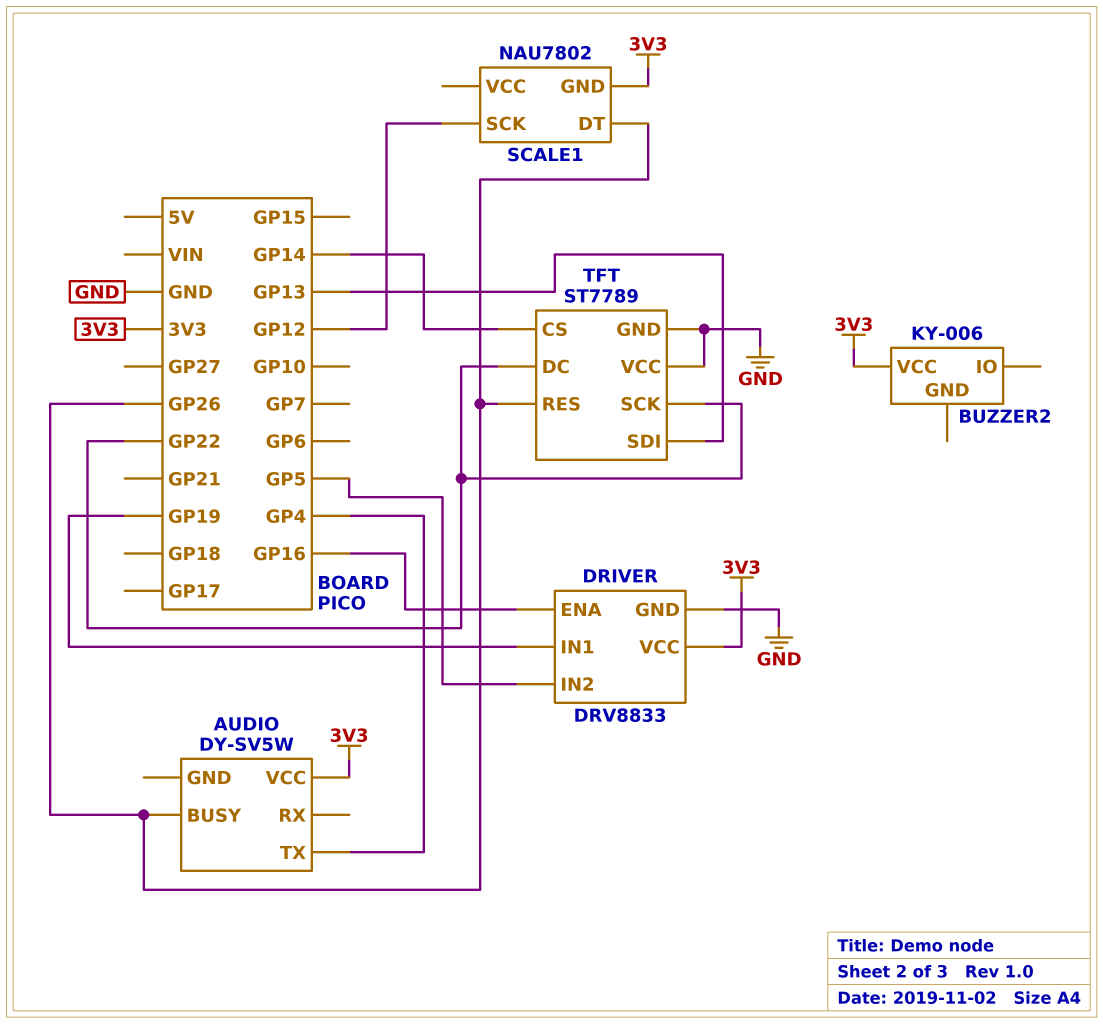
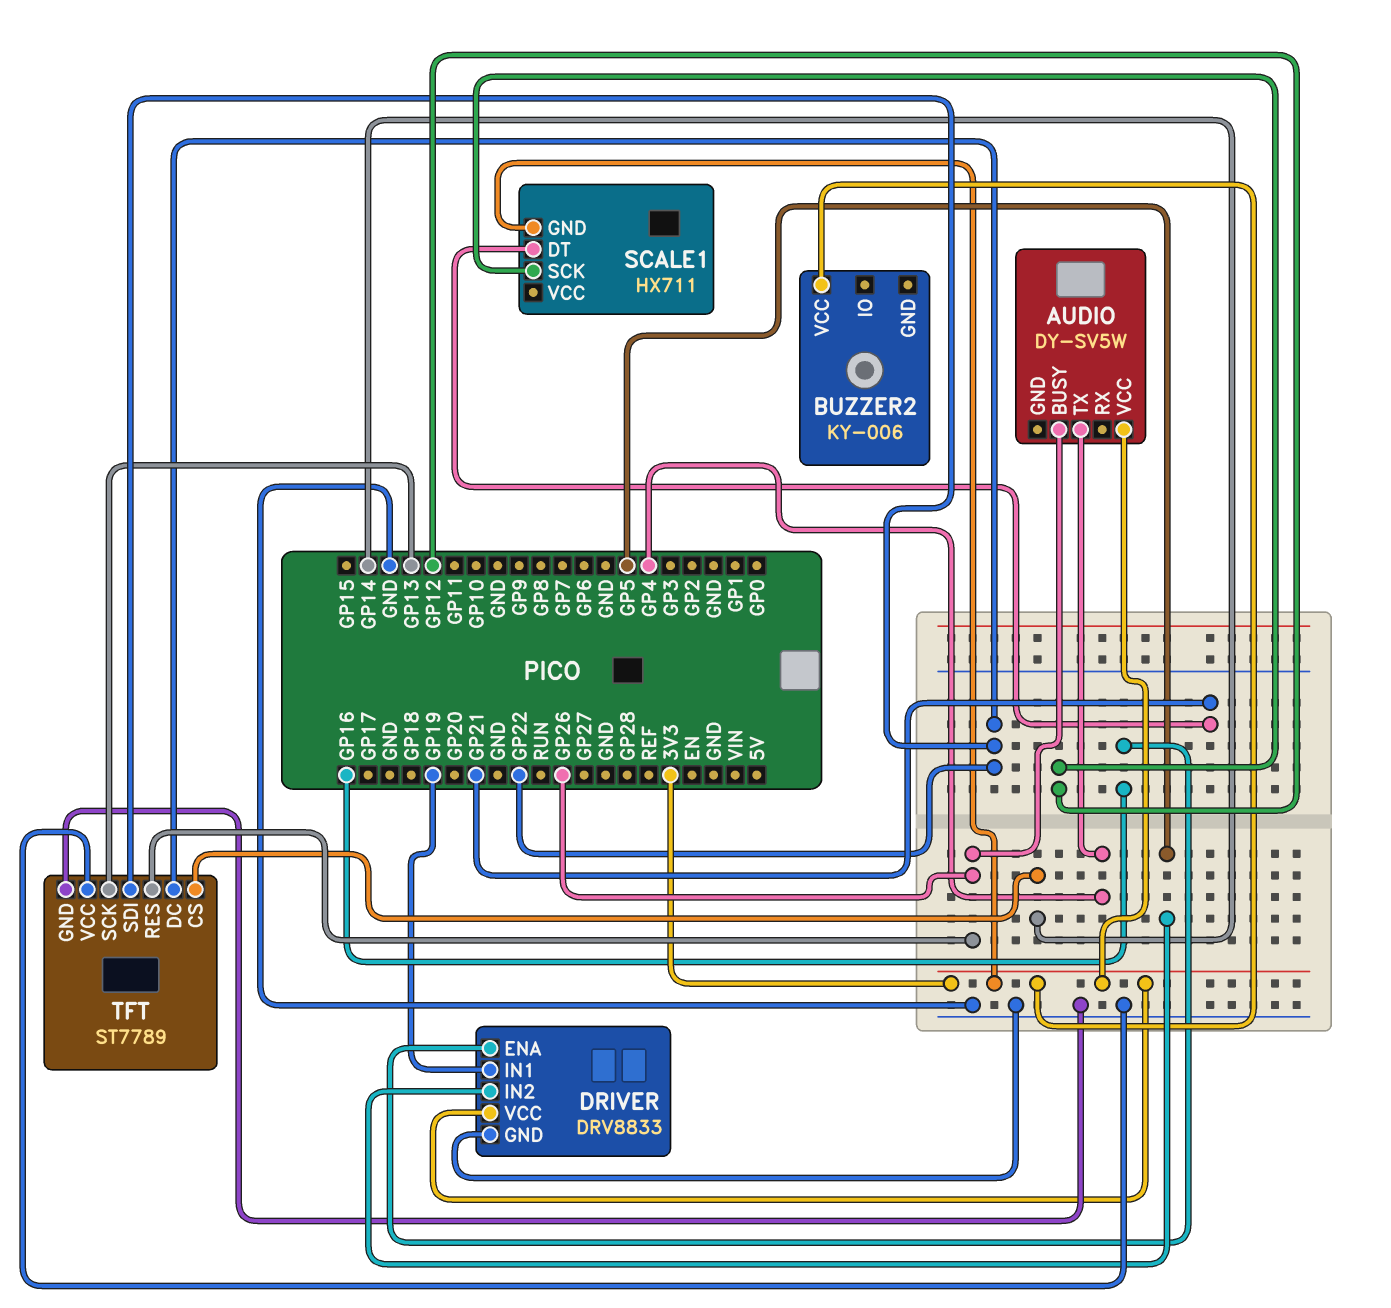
SCALE1: NAU7802 -> HX711
SCALE1 pin DT: GP26 -> GP21
TFT pin SCK: GP22 -> GP13
TFT pin SDI: GP13 -> GP22

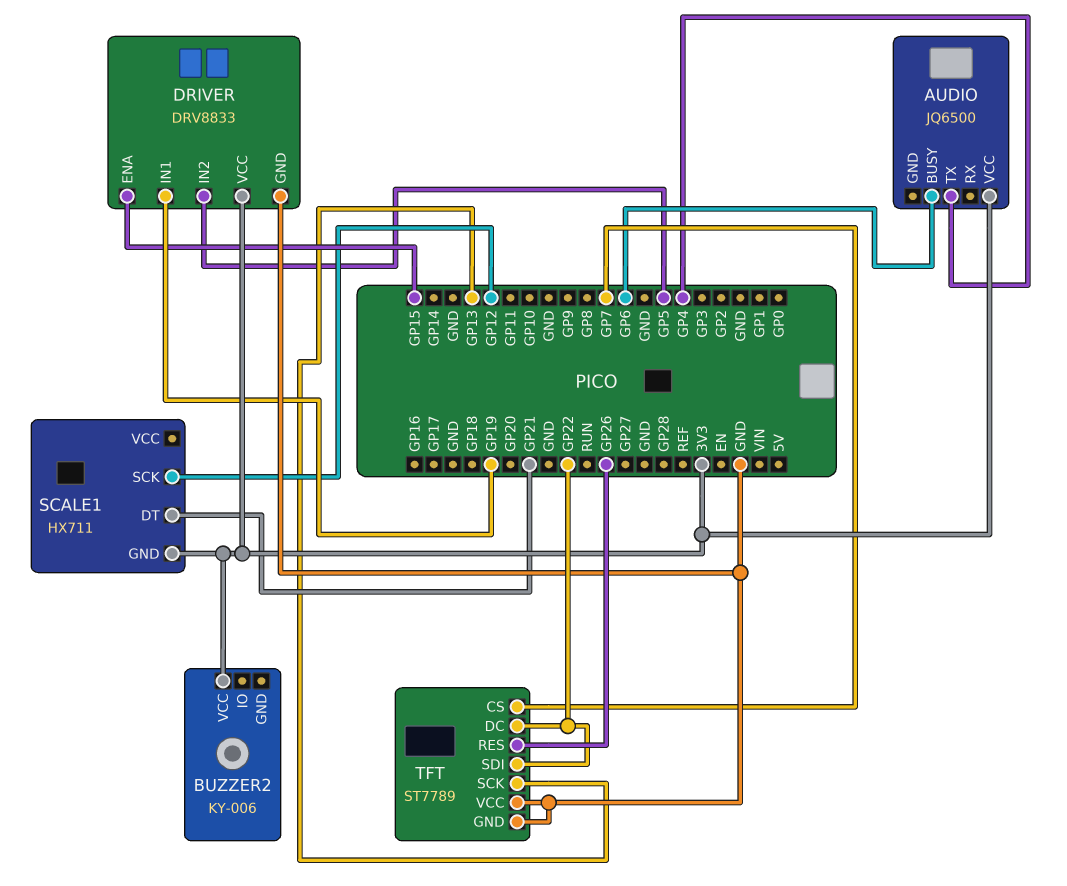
AUDIO: DY-SV5W -> JQ6500
AUDIO pin BUSY: GP26 -> GP6
DRIVER pin ENA: GP16 -> GP15
TFT pin CS: GP14 -> GP7

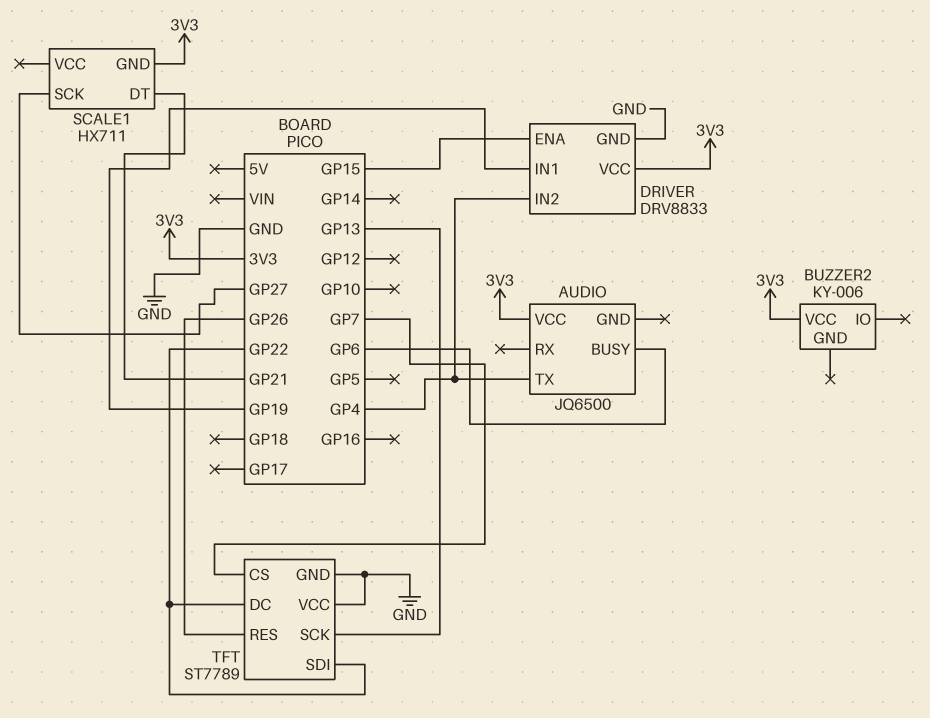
DRIVER pin IN2: GP5 -> GP4
SCALE1 pin SCK: GP12 -> GP27

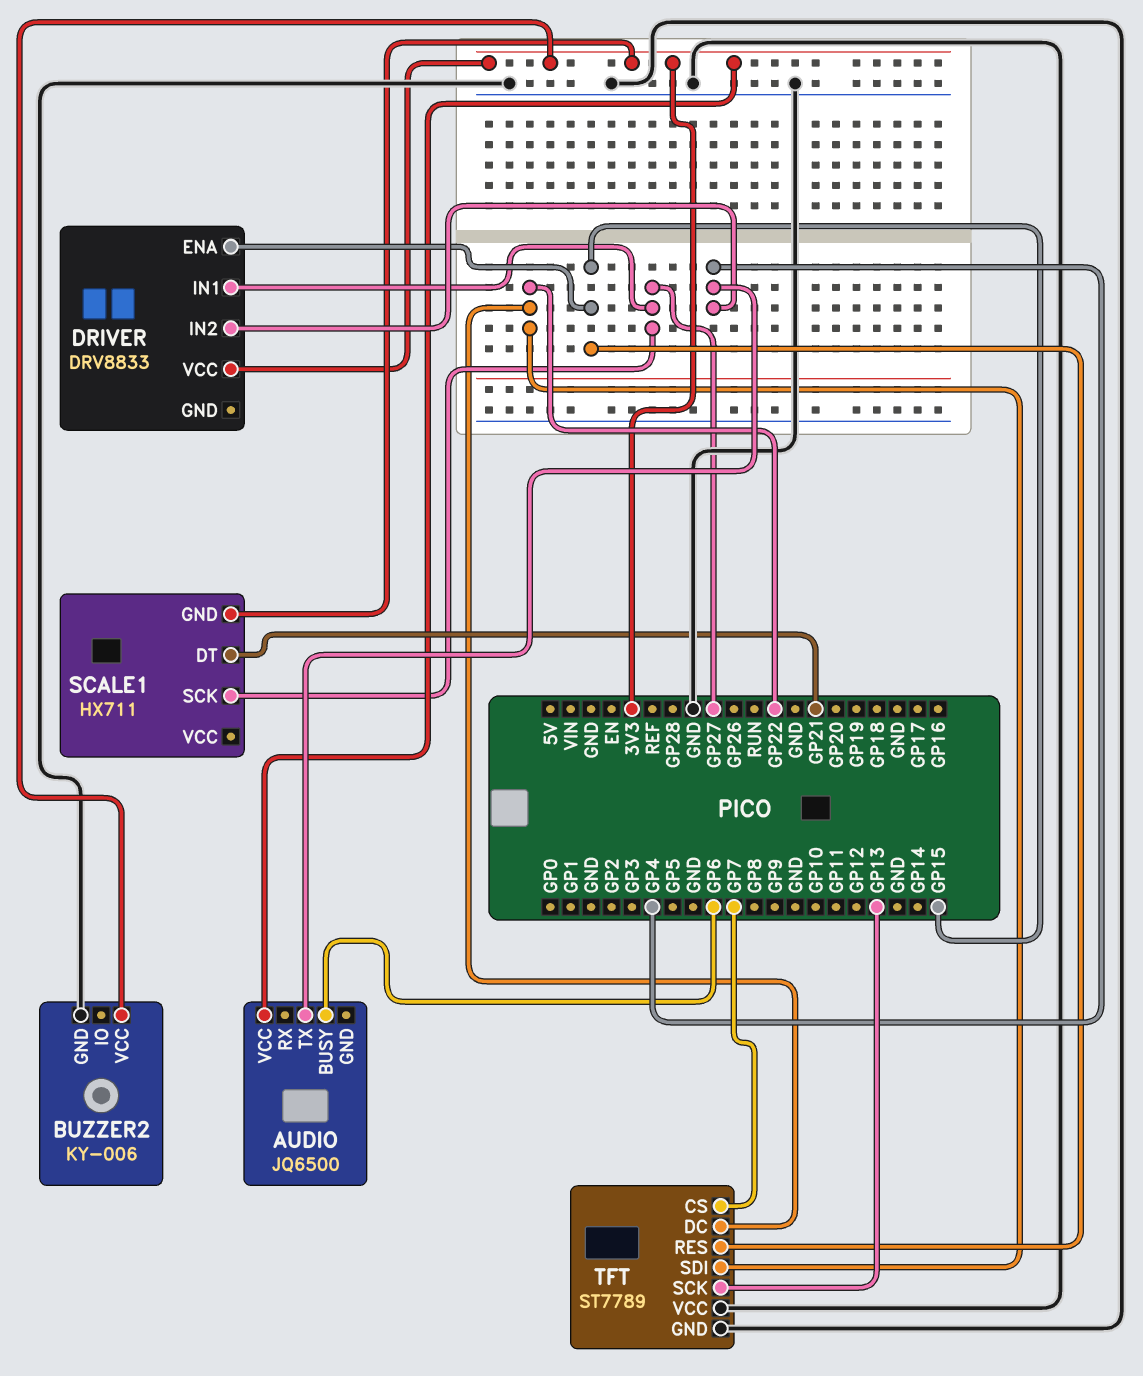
BUZZER2 pin GND: none -> GND
DRIVER pin GND: GND -> none
DRIVER pin IN1: GP19 -> GP27
TFT pin RES: GP26 -> GP15

